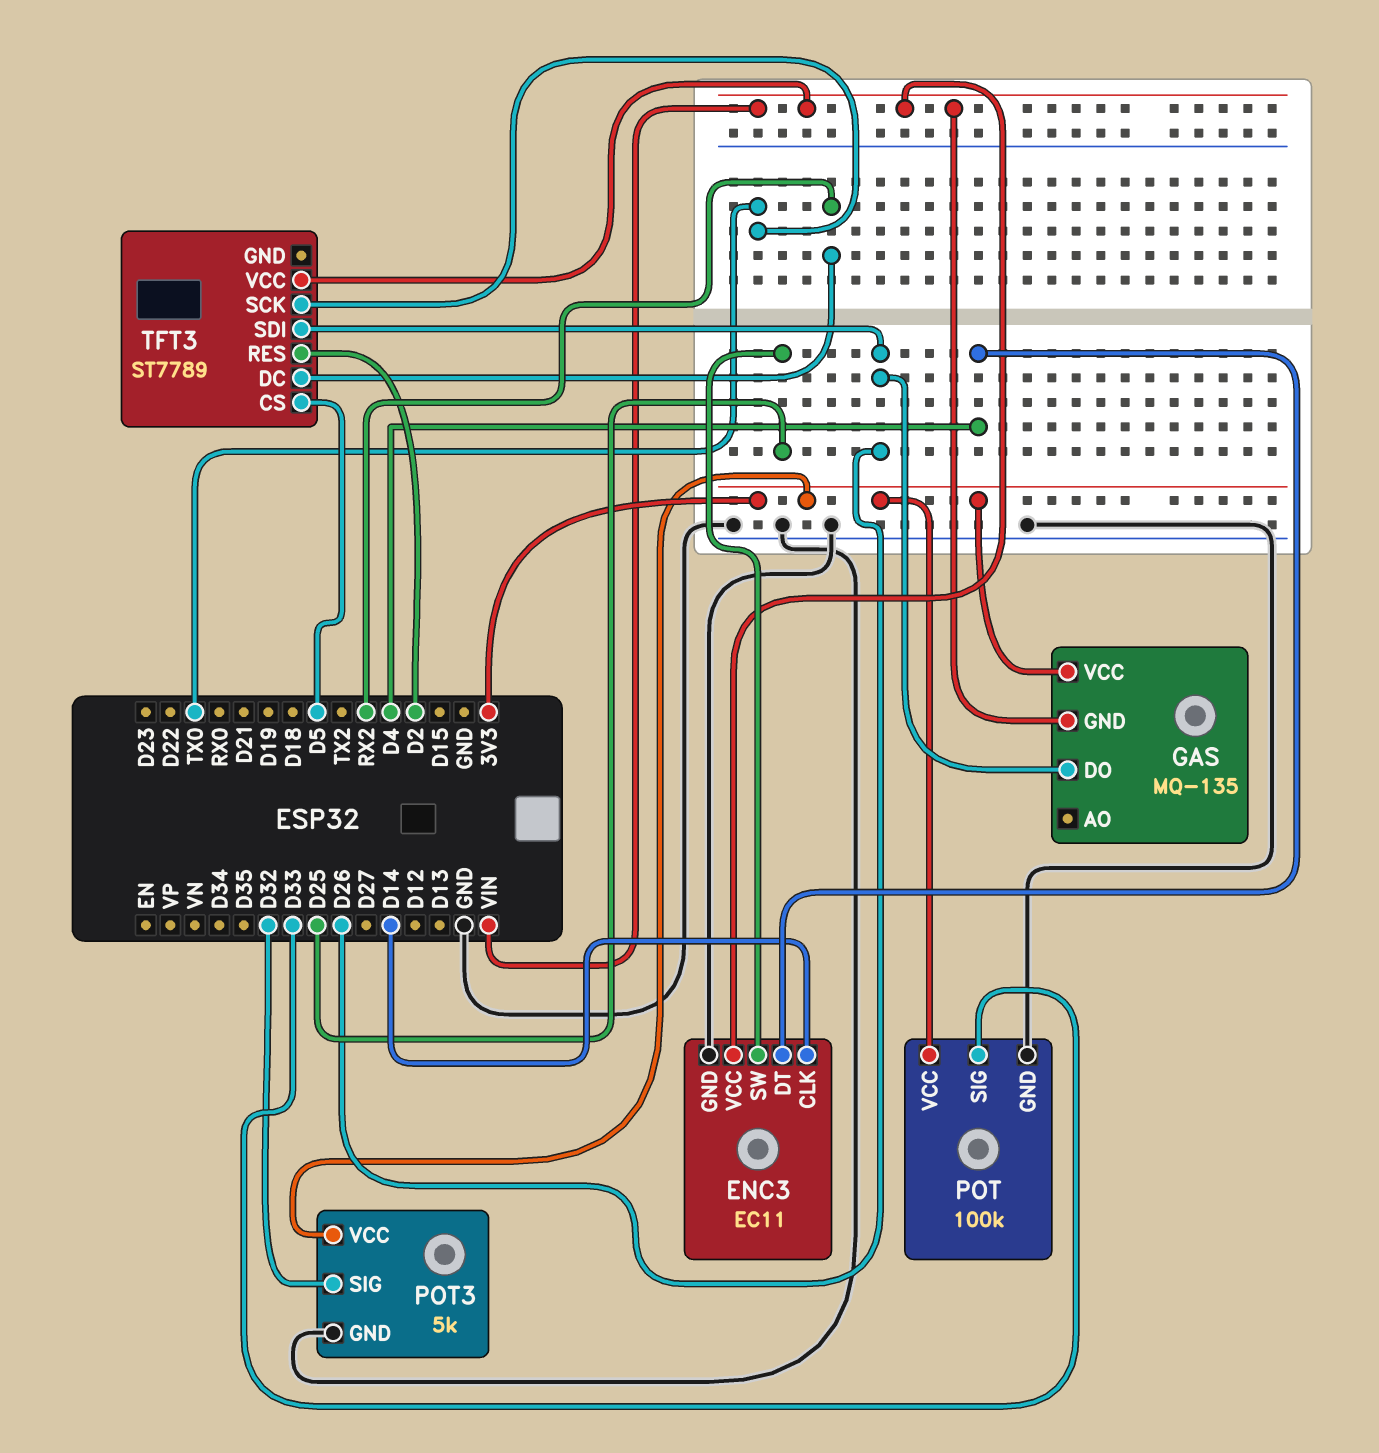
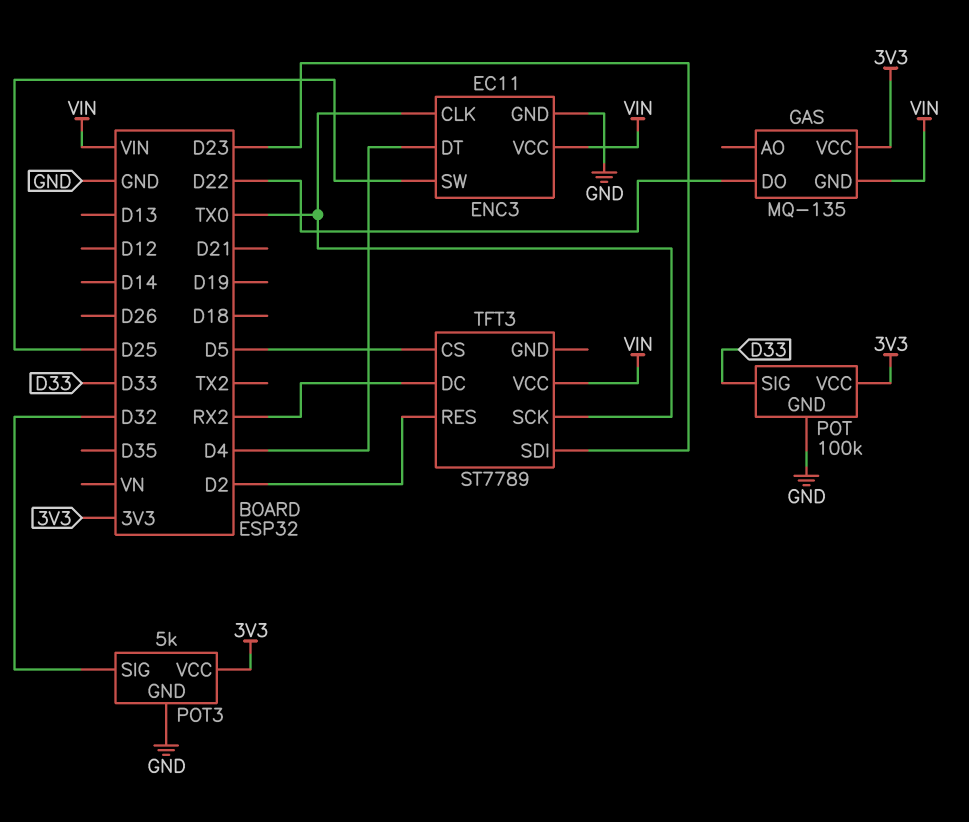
ENC3 pin CLK: D14 -> TX0
GAS pin DO: D26 -> D22
TFT3 pin SDI: D26 -> D23

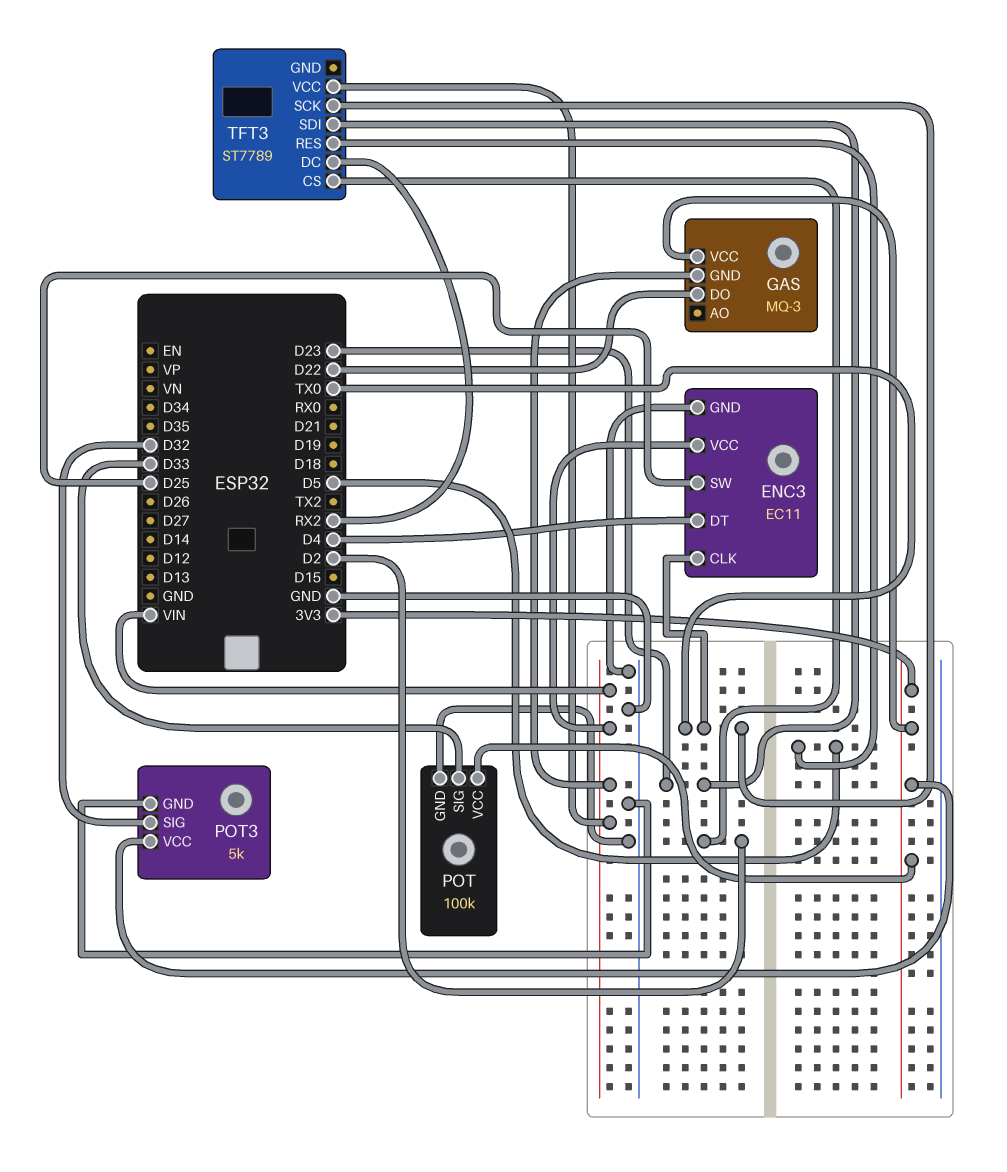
GAS: MQ-135 -> MQ-3
TFT3 pin CS: D5 -> D2
TFT3 pin RES: D2 -> D5

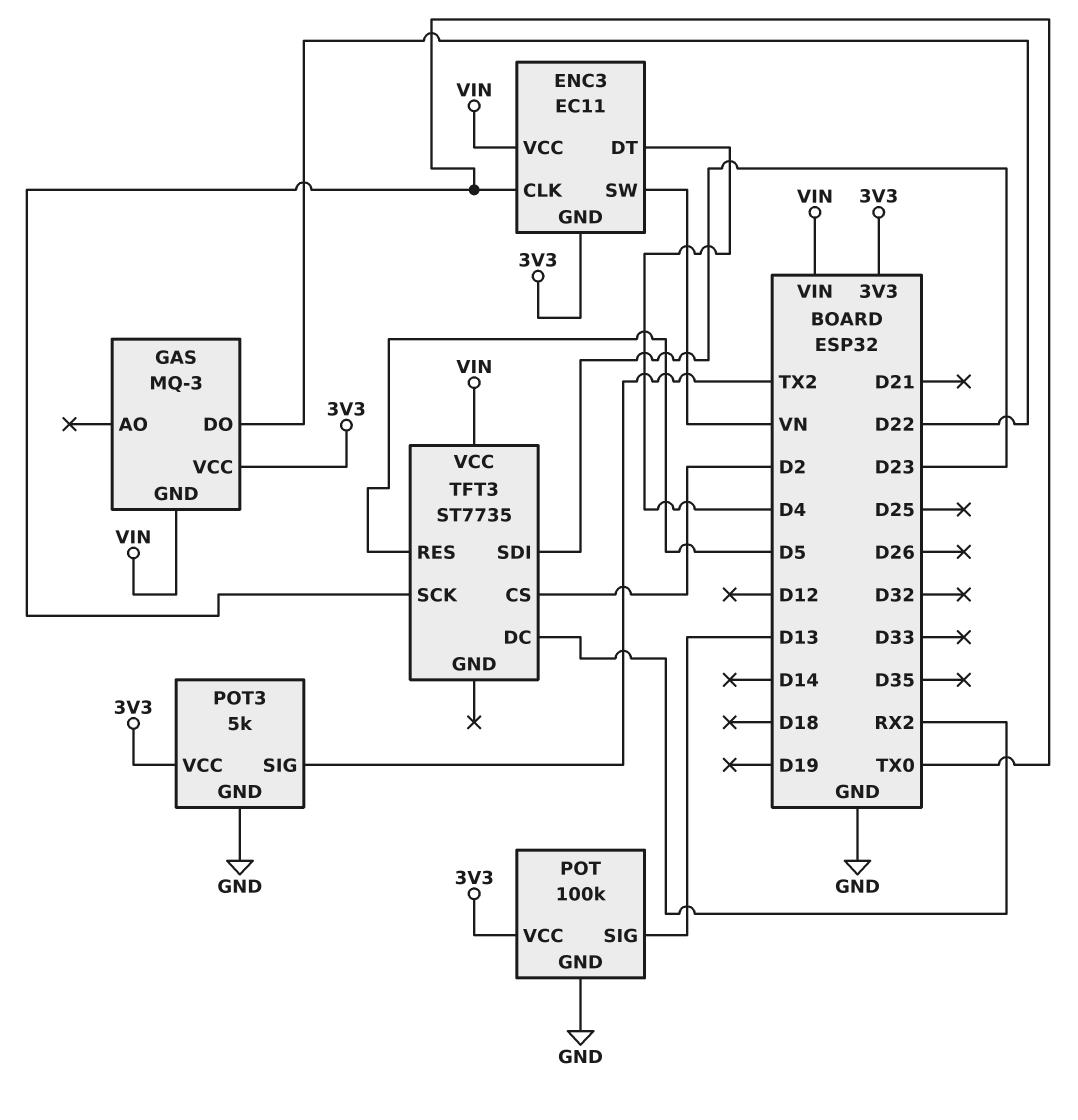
ENC3 pin GND: GND -> 3V3
ENC3 pin SW: D25 -> VN
POT pin SIG: D33 -> D13
POT3 pin SIG: D32 -> TX2
TFT3: ST7789 -> ST7735

